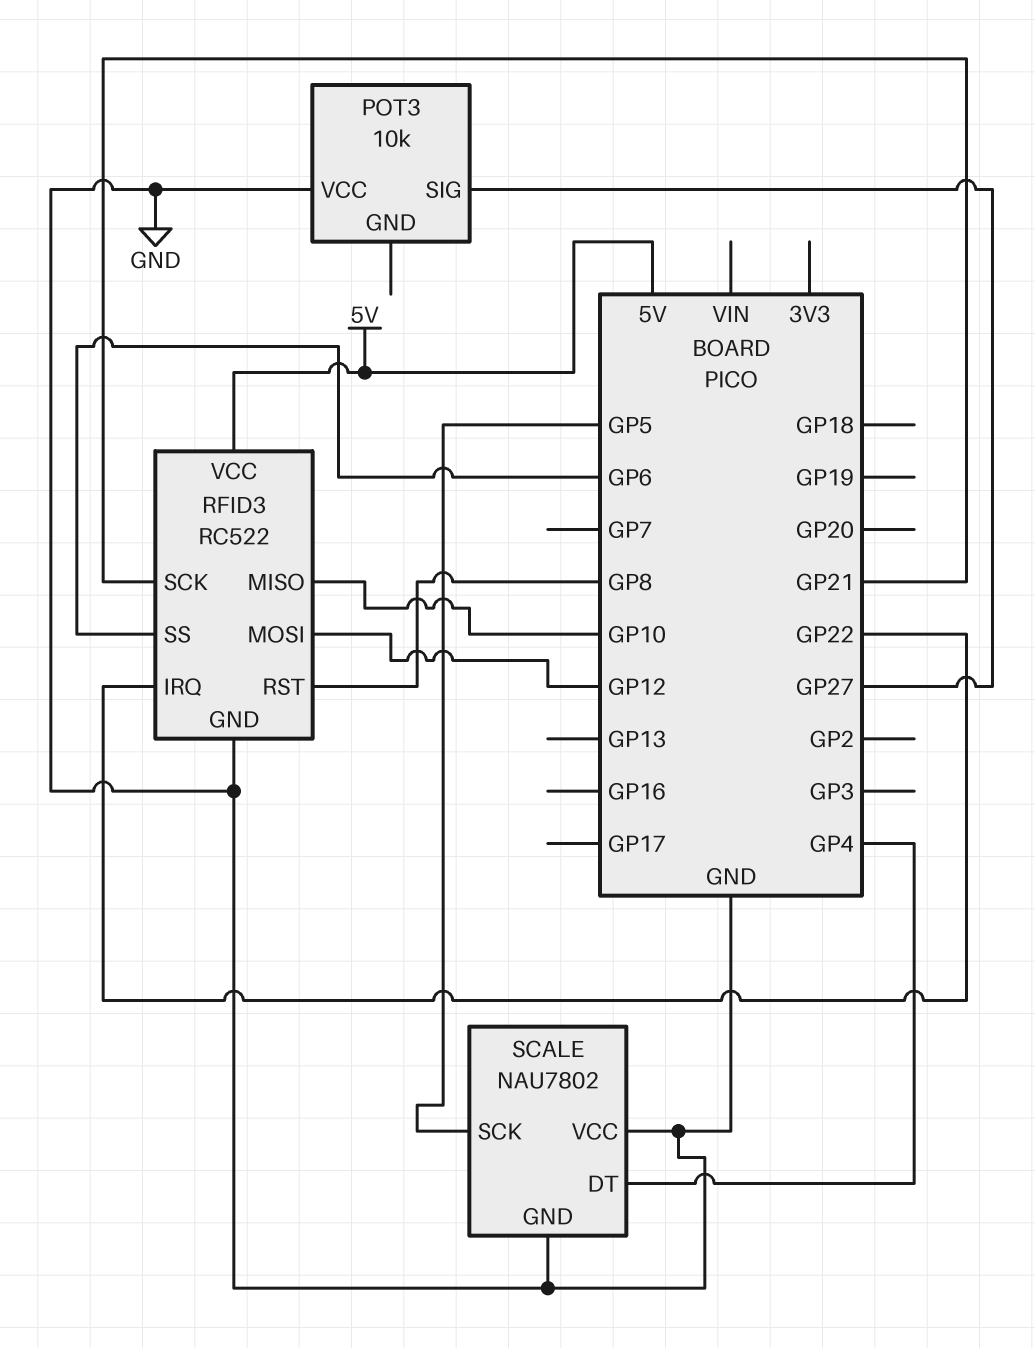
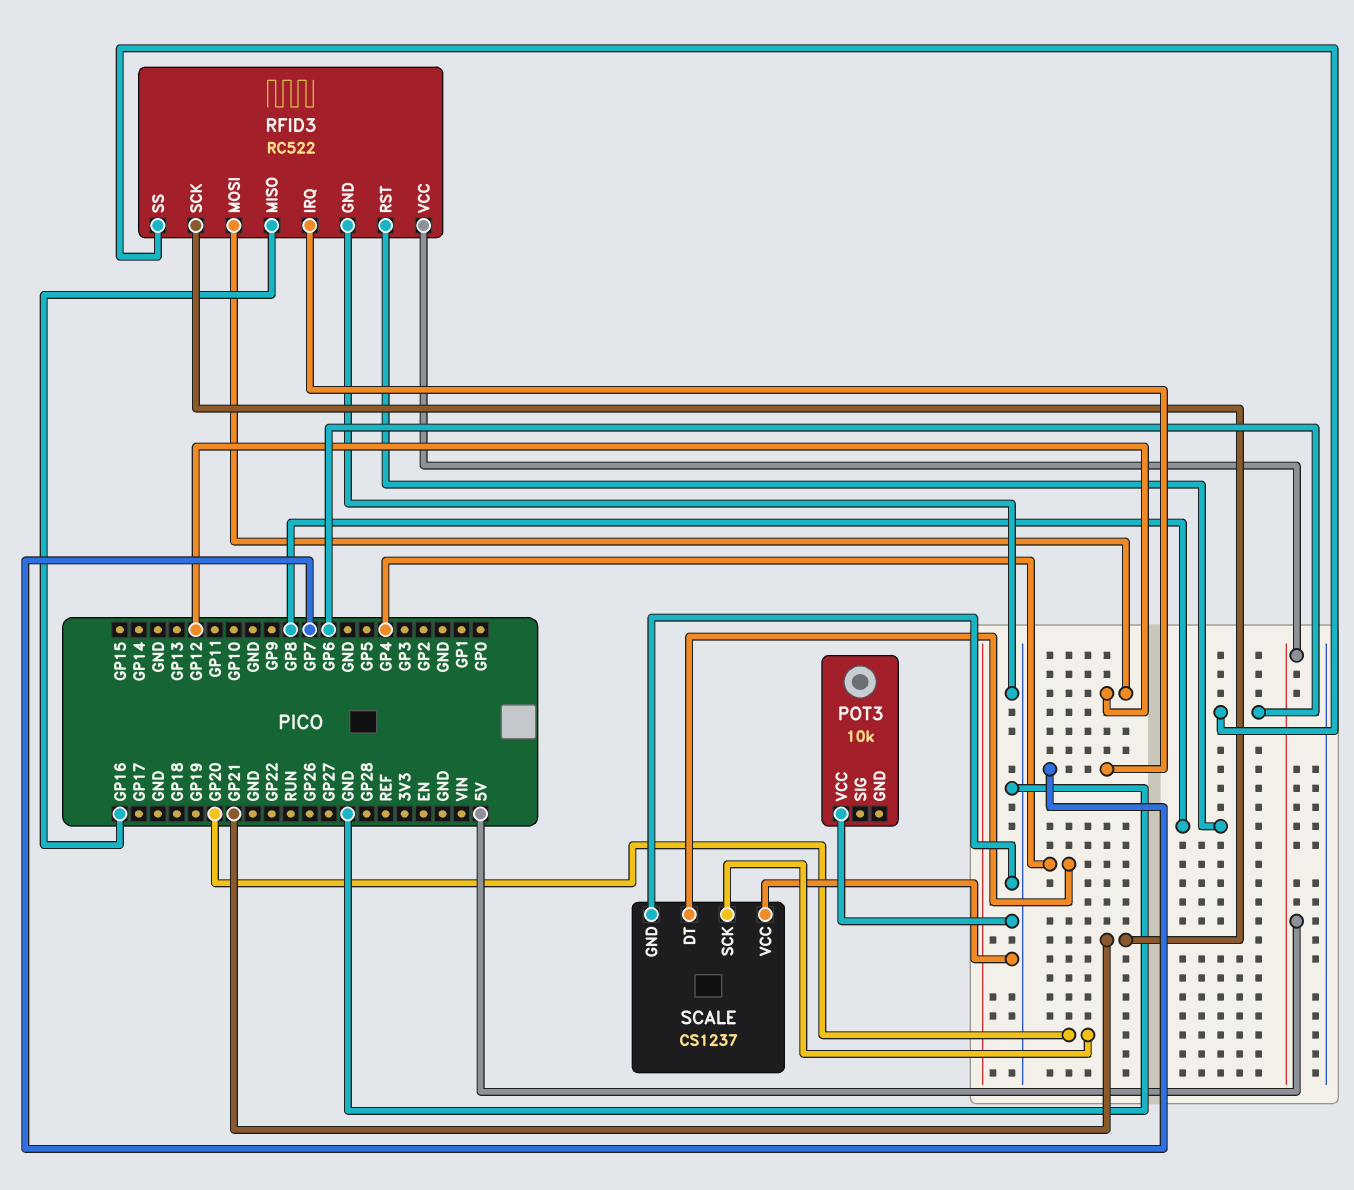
POT3 pin SIG: GP27 -> none
RFID3 pin IRQ: GP22 -> GP7
RFID3 pin MISO: GP10 -> GP16
SCALE: NAU7802 -> CS1237
SCALE pin SCK: GP5 -> GP20

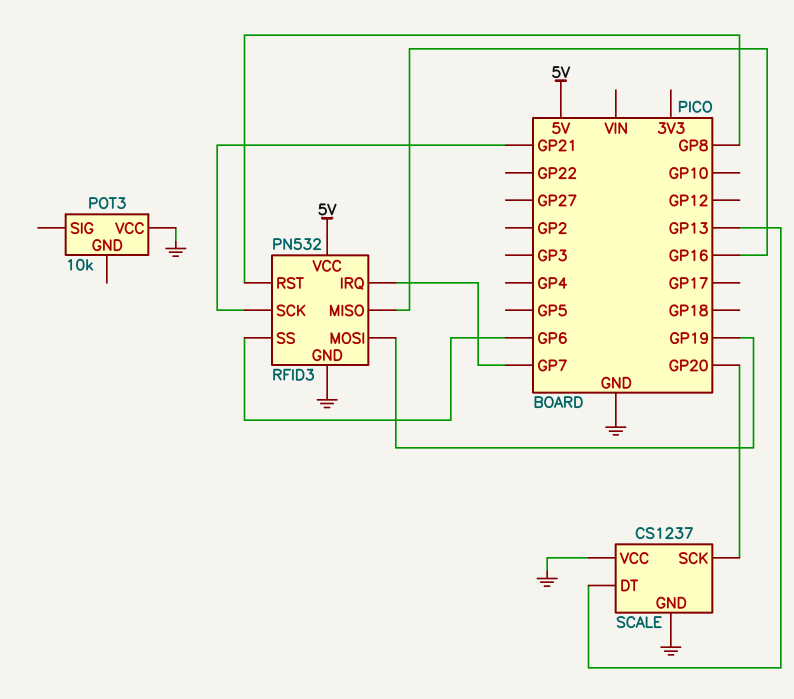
RFID3: RC522 -> PN532
RFID3 pin MOSI: GP12 -> GP19
SCALE pin DT: GP4 -> GP13

